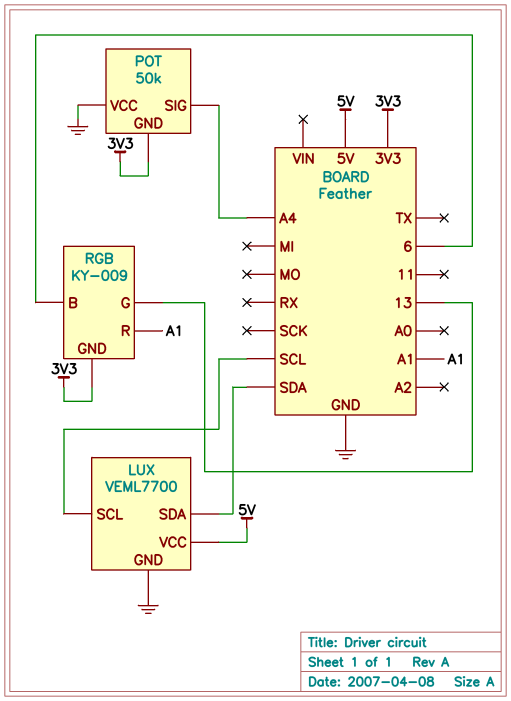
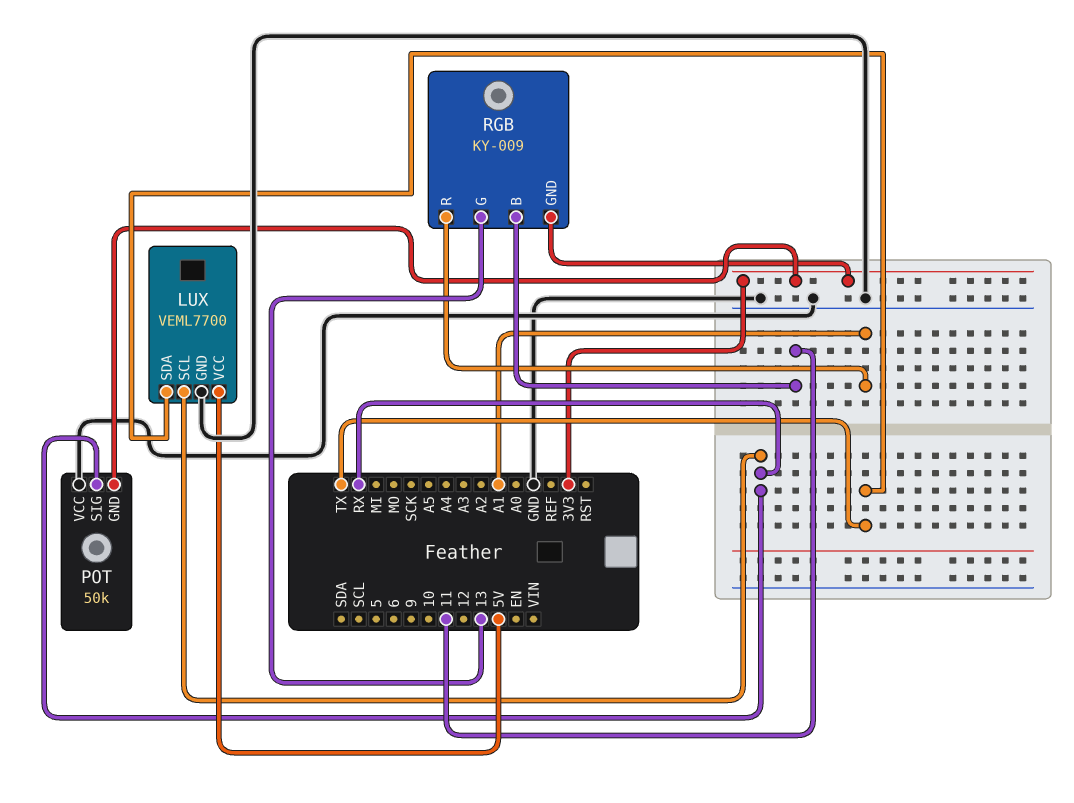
LUX pin SCL: SCL -> RX
LUX pin SDA: SDA -> TX
POT pin SIG: A4 -> RX
RGB pin B: 6 -> 11

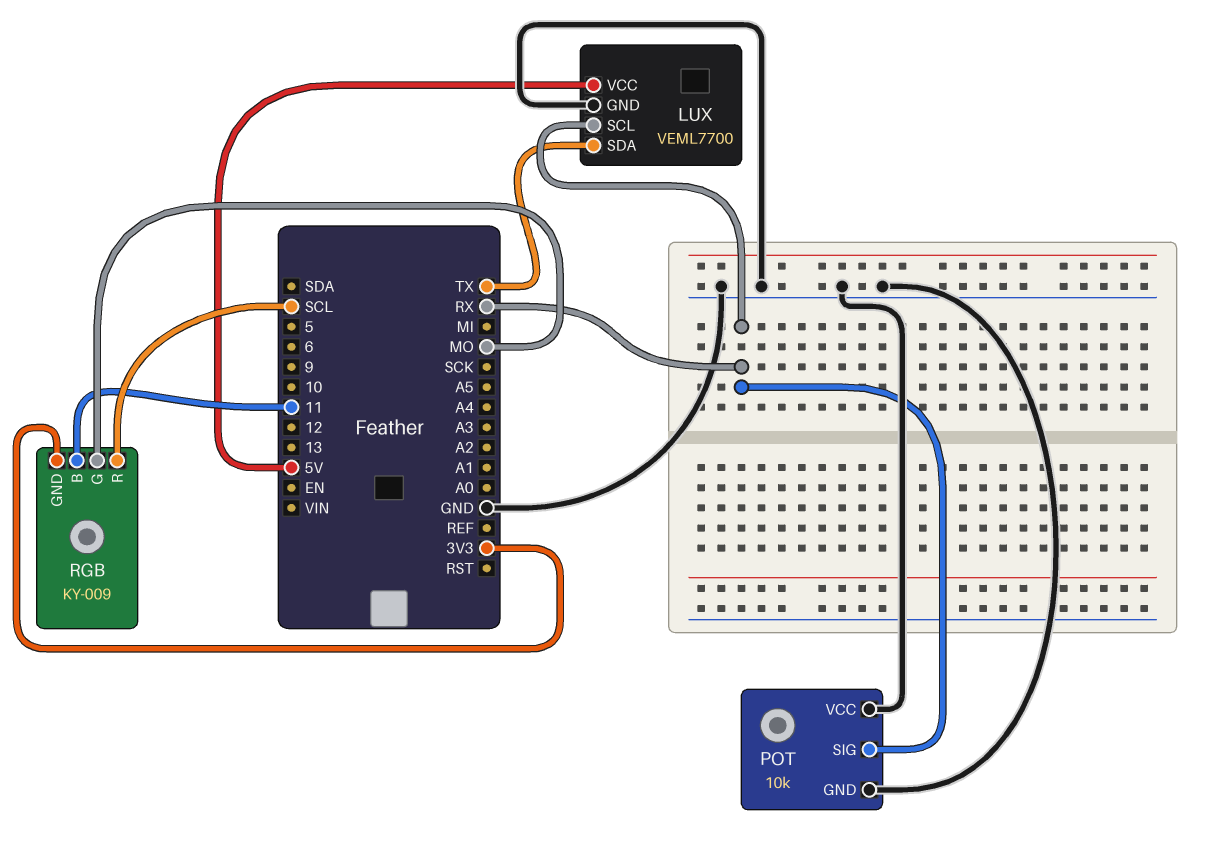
POT: 50k -> 10k
POT pin GND: 3V3 -> GND
RGB pin G: 13 -> MO
RGB pin R: A1 -> SCL

